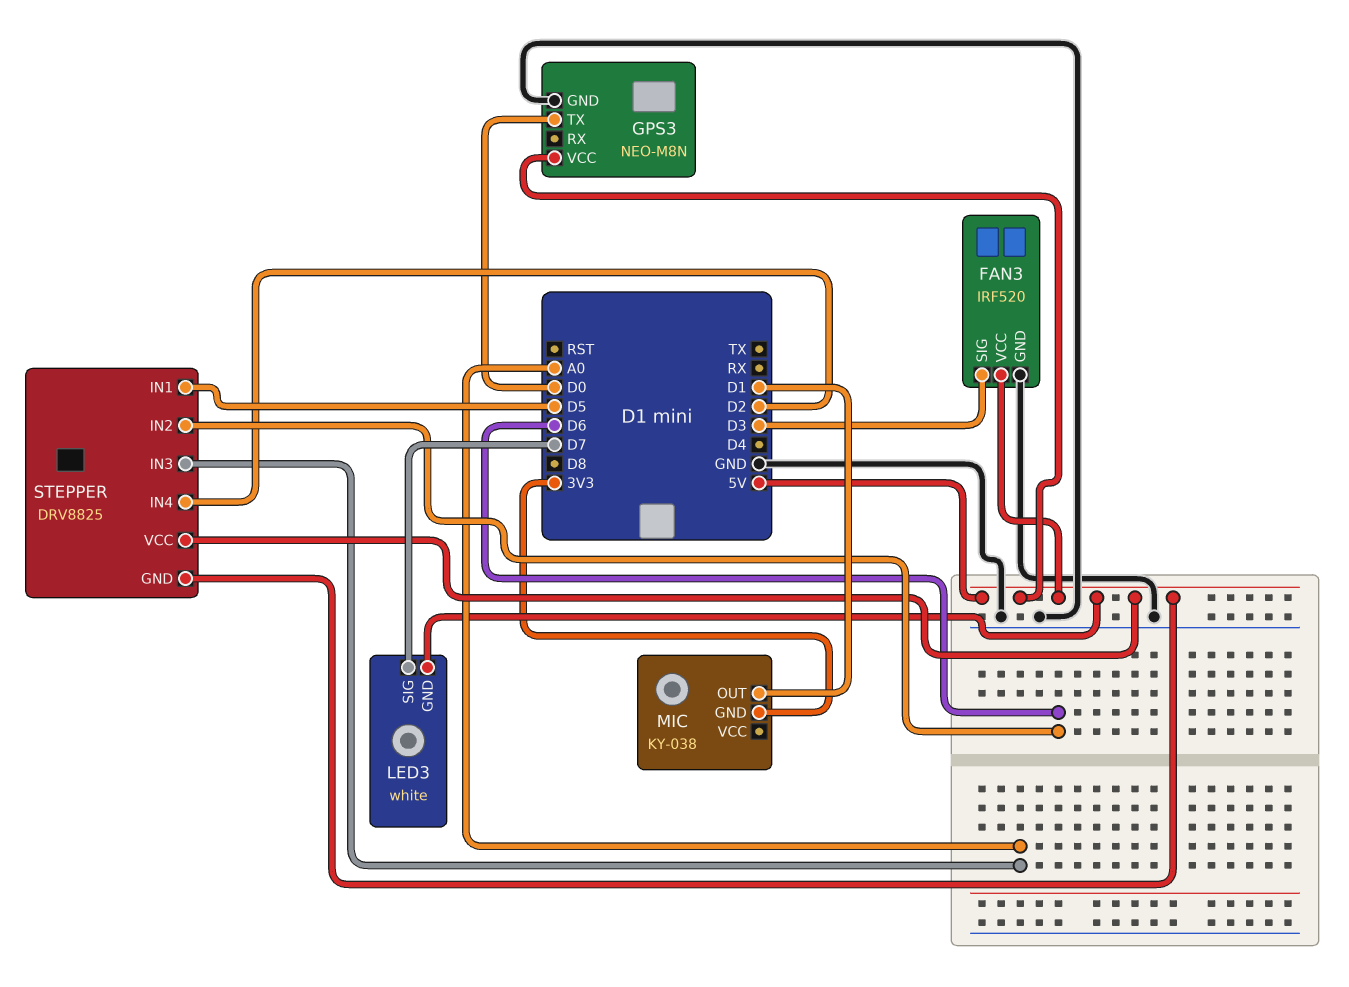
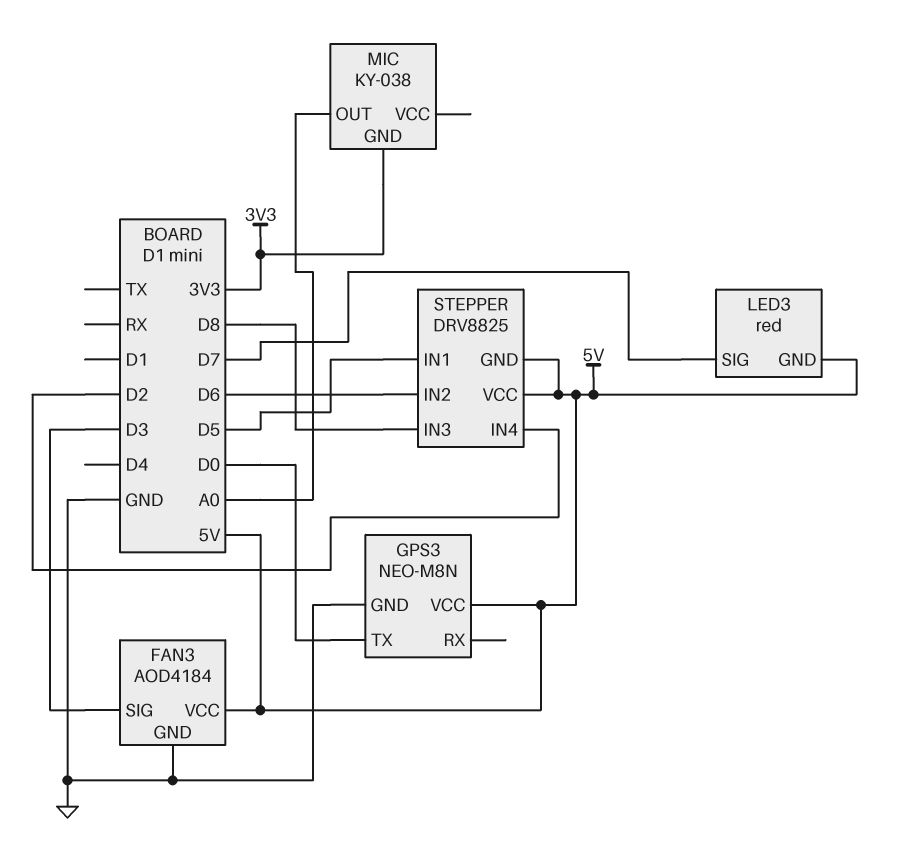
FAN3: IRF520 -> AOD4184
LED3: white -> red
MIC pin OUT: D1 -> A0
STEPPER pin IN3: A0 -> D8

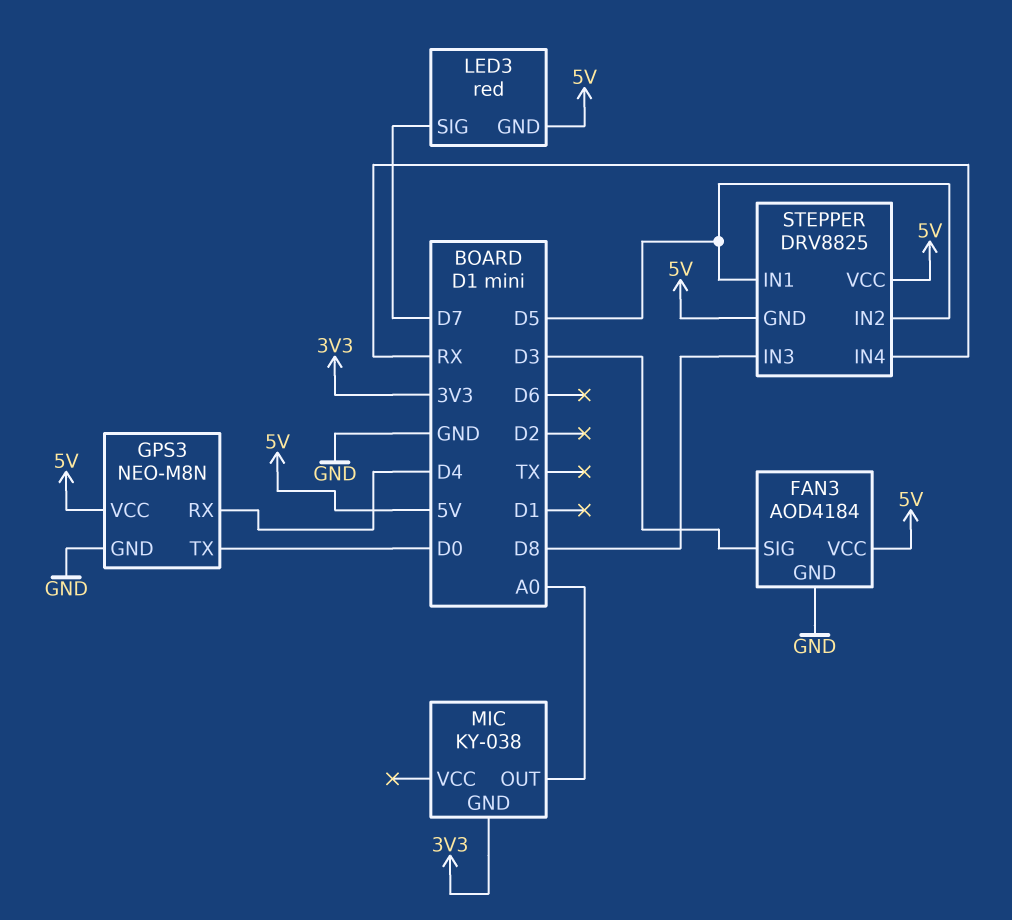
GPS3 pin RX: none -> D4
STEPPER pin IN2: D6 -> D5
STEPPER pin IN4: D2 -> RX

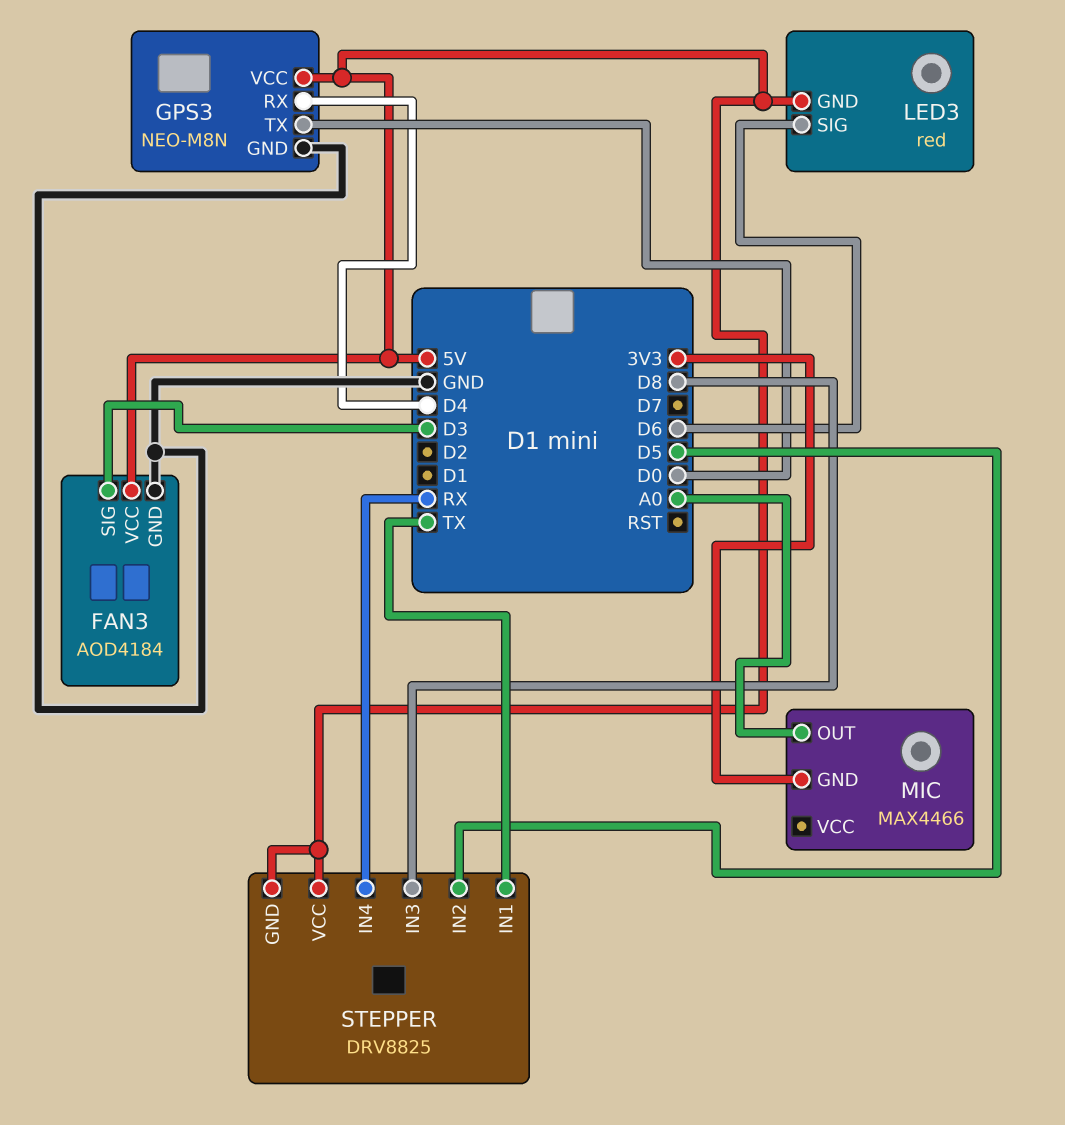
LED3 pin SIG: D7 -> D6
MIC: KY-038 -> MAX4466
STEPPER pin IN1: D5 -> TX

